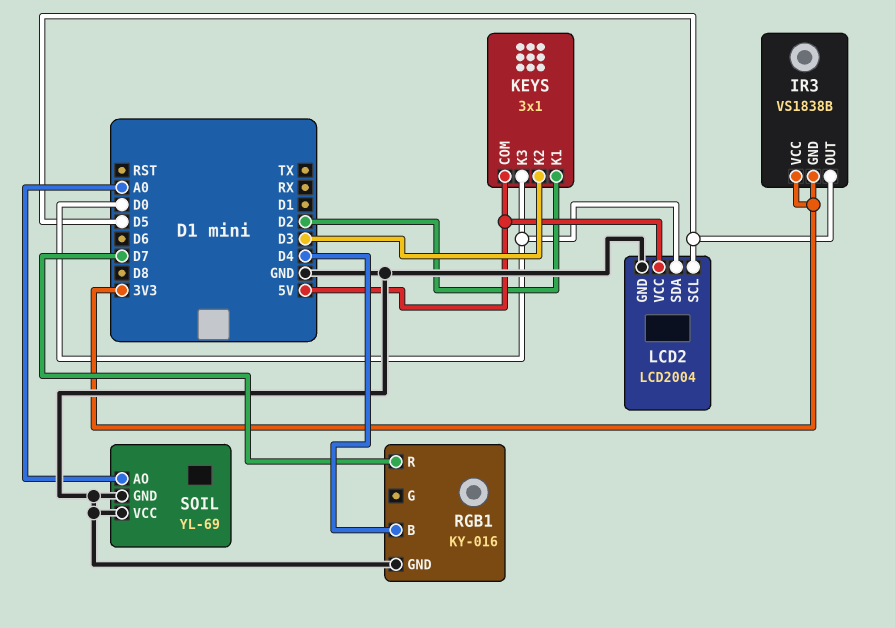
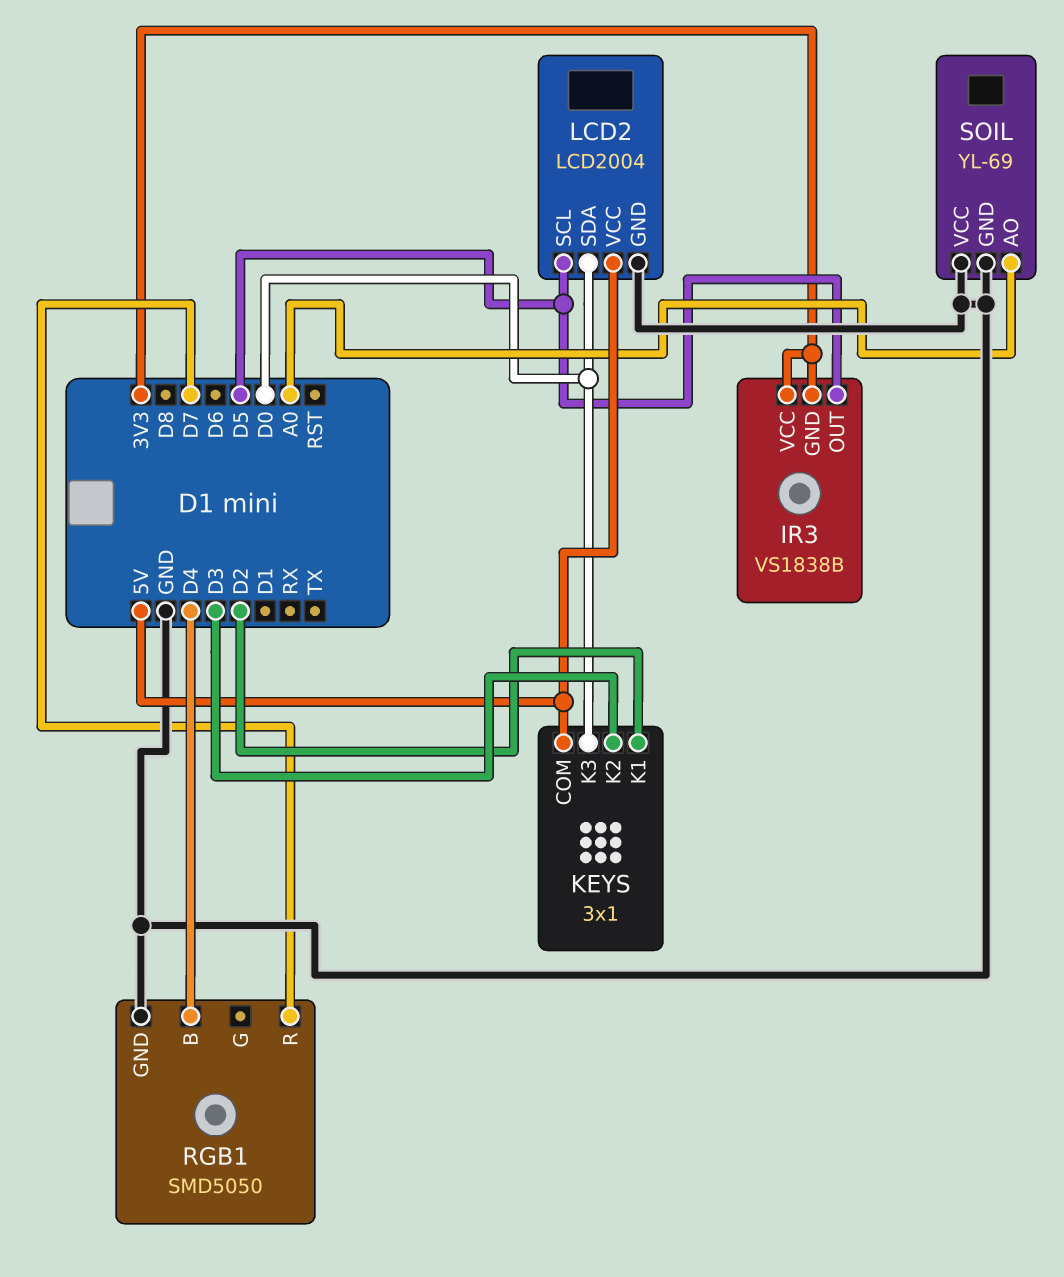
RGB1: KY-016 -> SMD5050

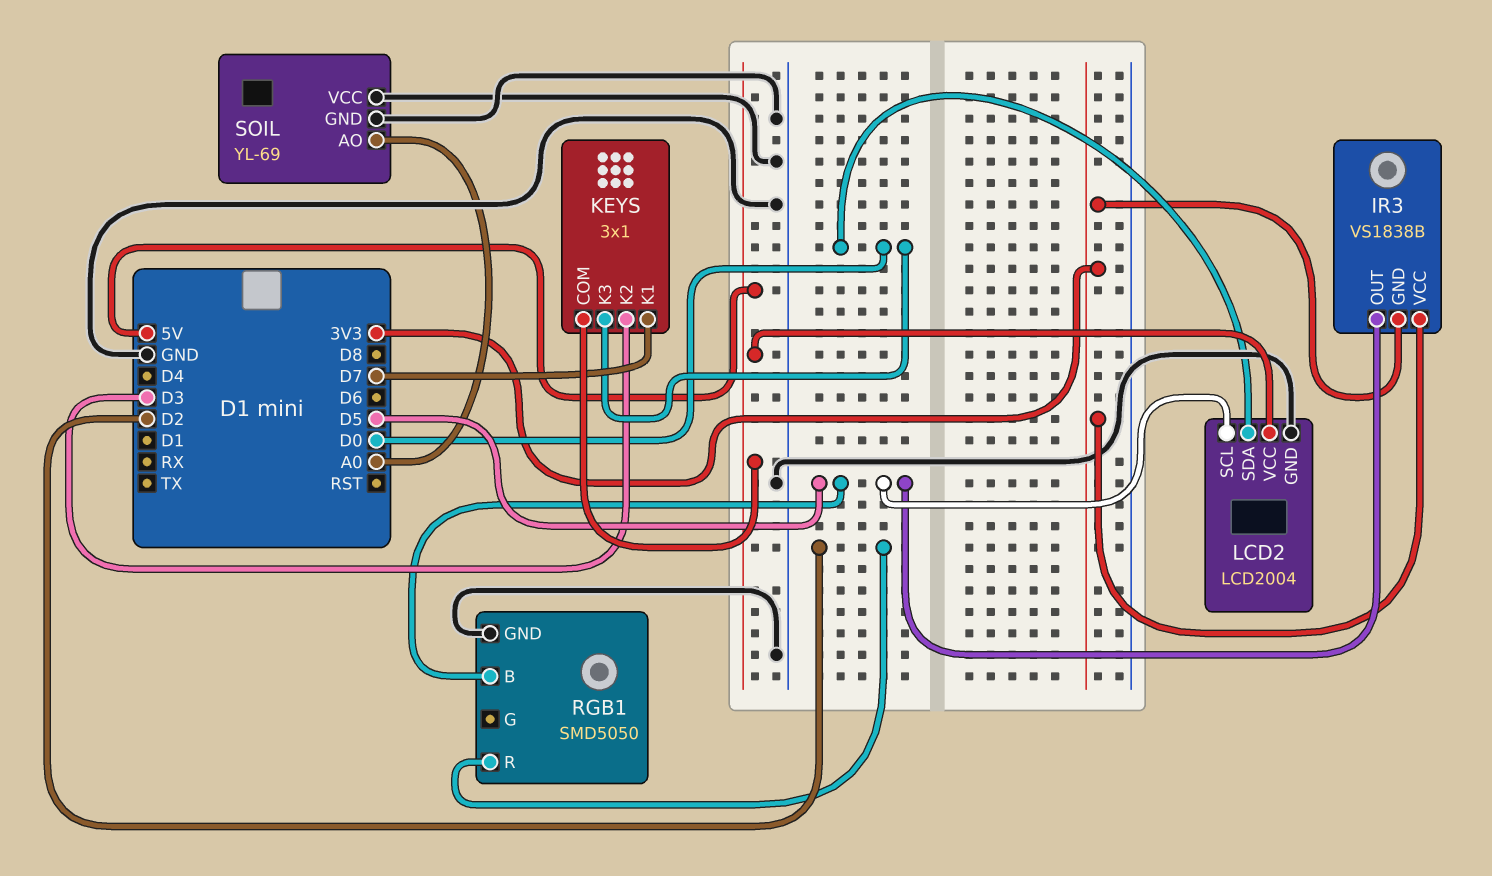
KEYS pin K1: D2 -> D7
RGB1 pin B: D4 -> D5
RGB1 pin R: D7 -> D2

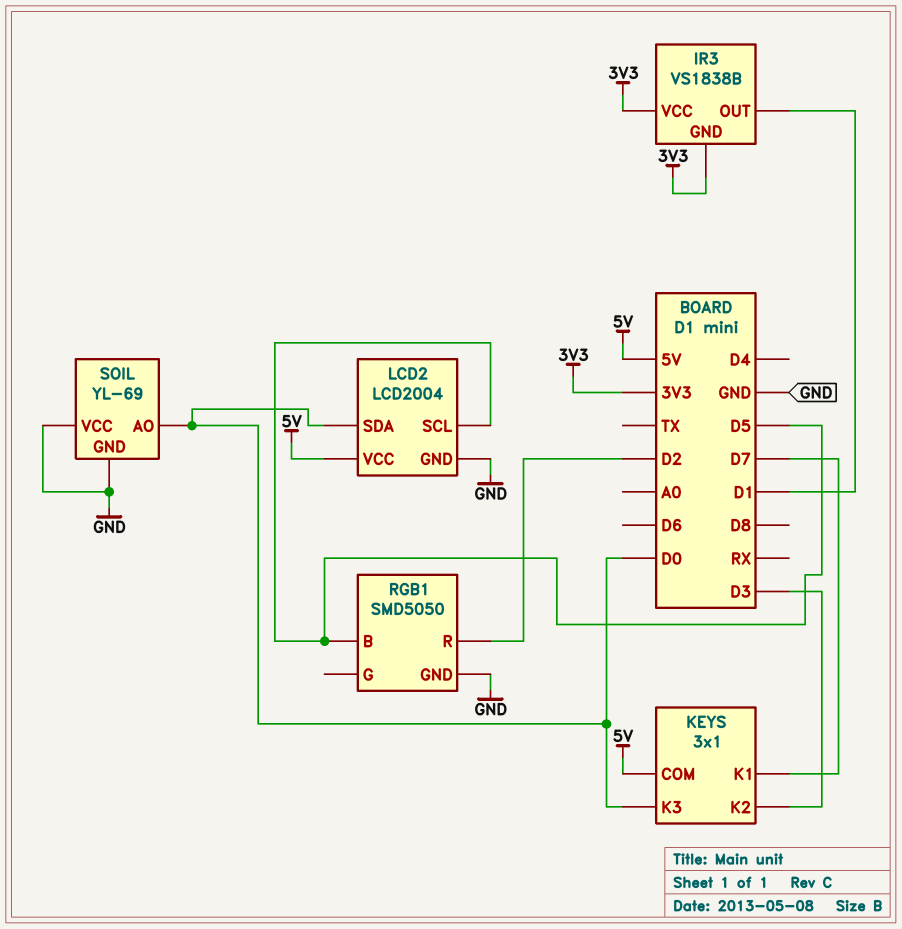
IR3 pin OUT: D5 -> D1
SOIL pin AO: A0 -> D0

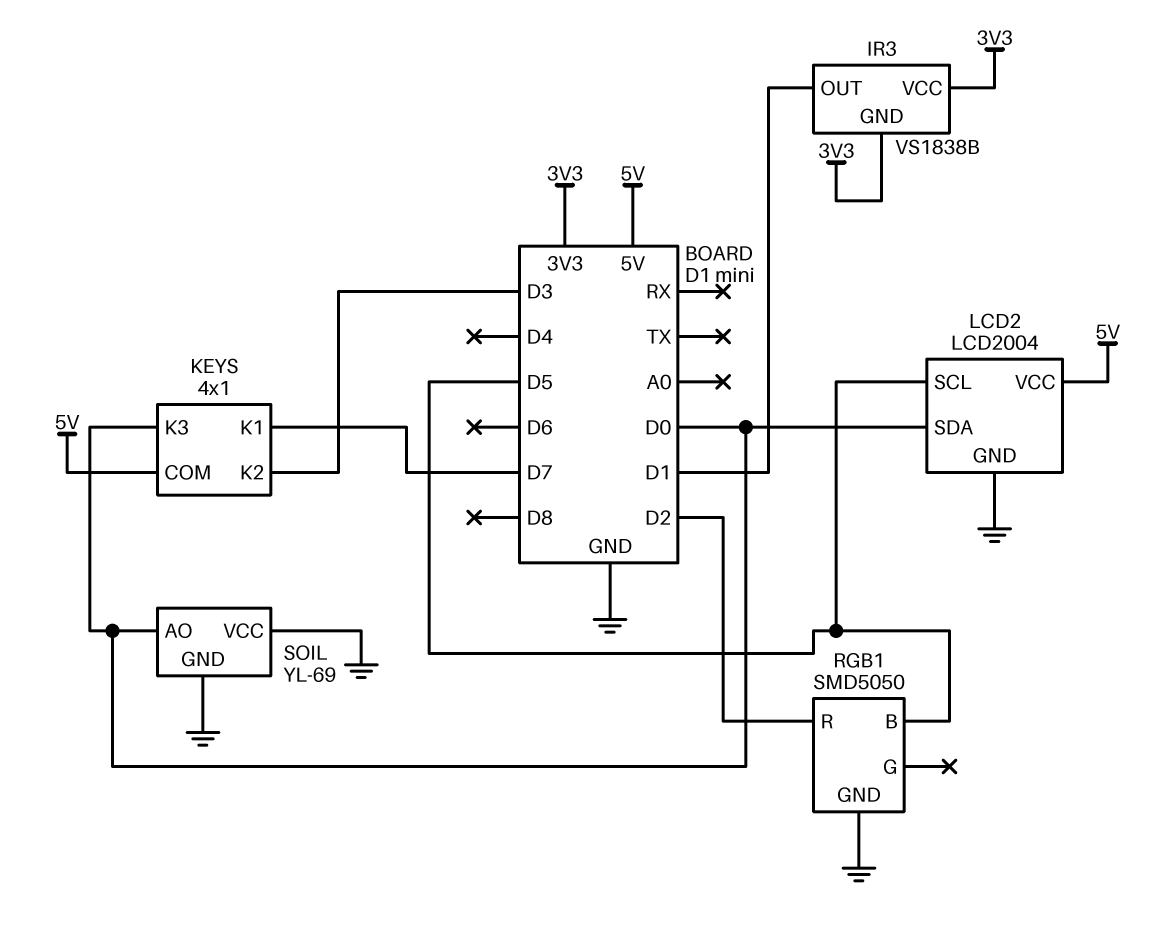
KEYS: 3x1 -> 4x1

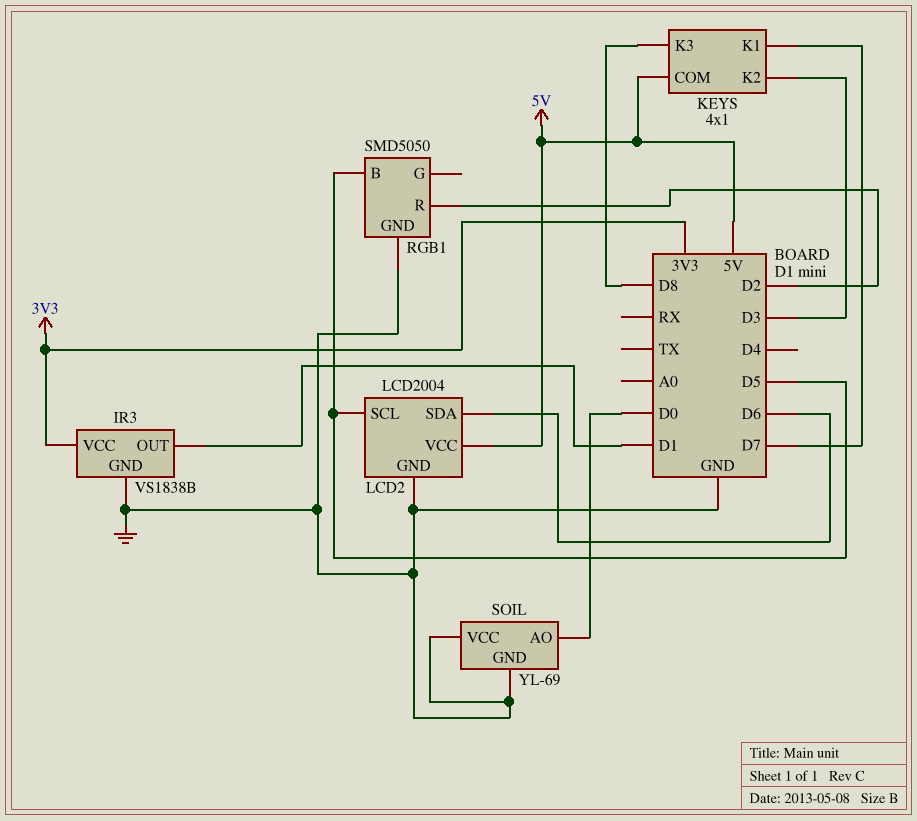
IR3 pin GND: 3V3 -> GND
KEYS pin K3: D0 -> D8
LCD2 pin SDA: D0 -> D6

